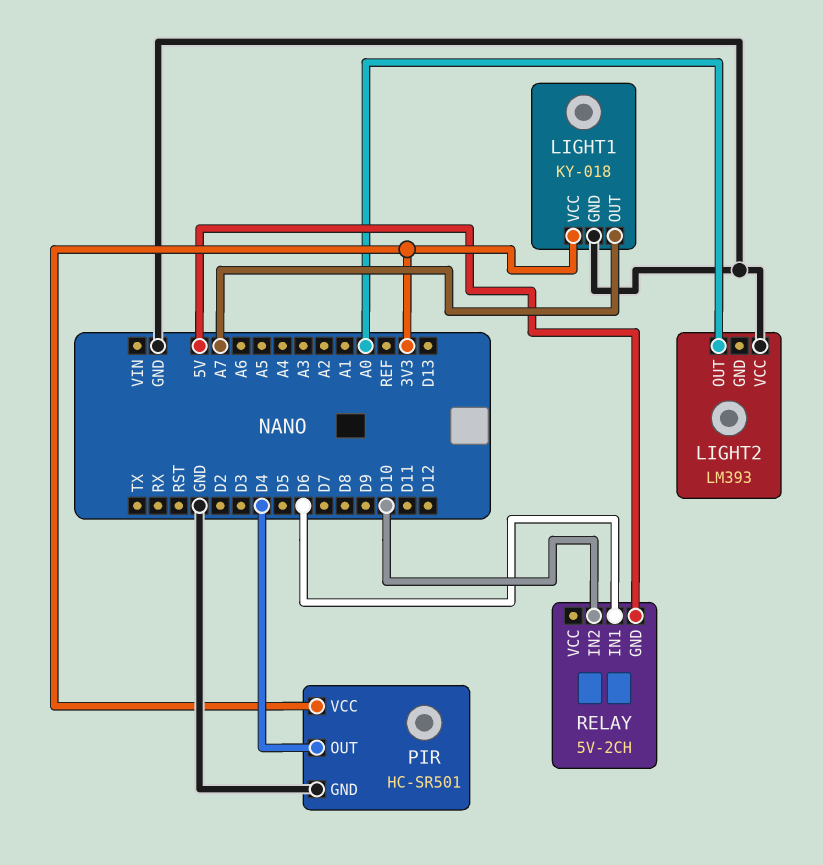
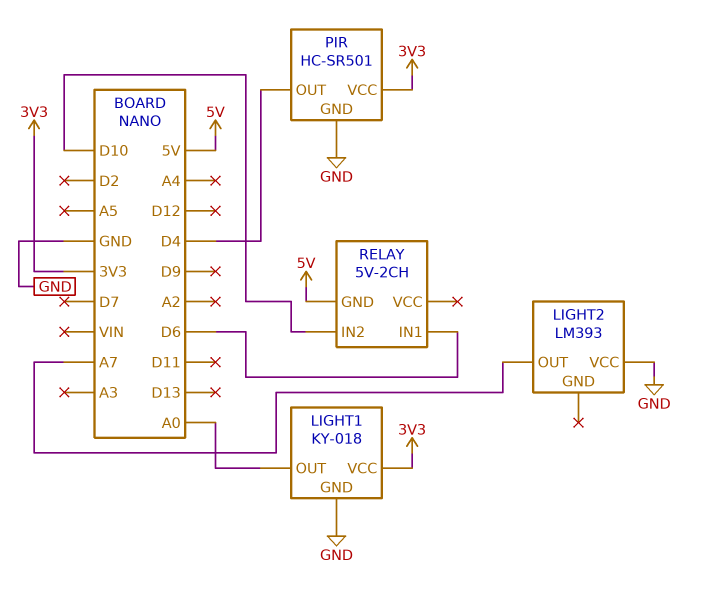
LIGHT1 pin OUT: A7 -> A0
LIGHT2 pin OUT: A0 -> A7

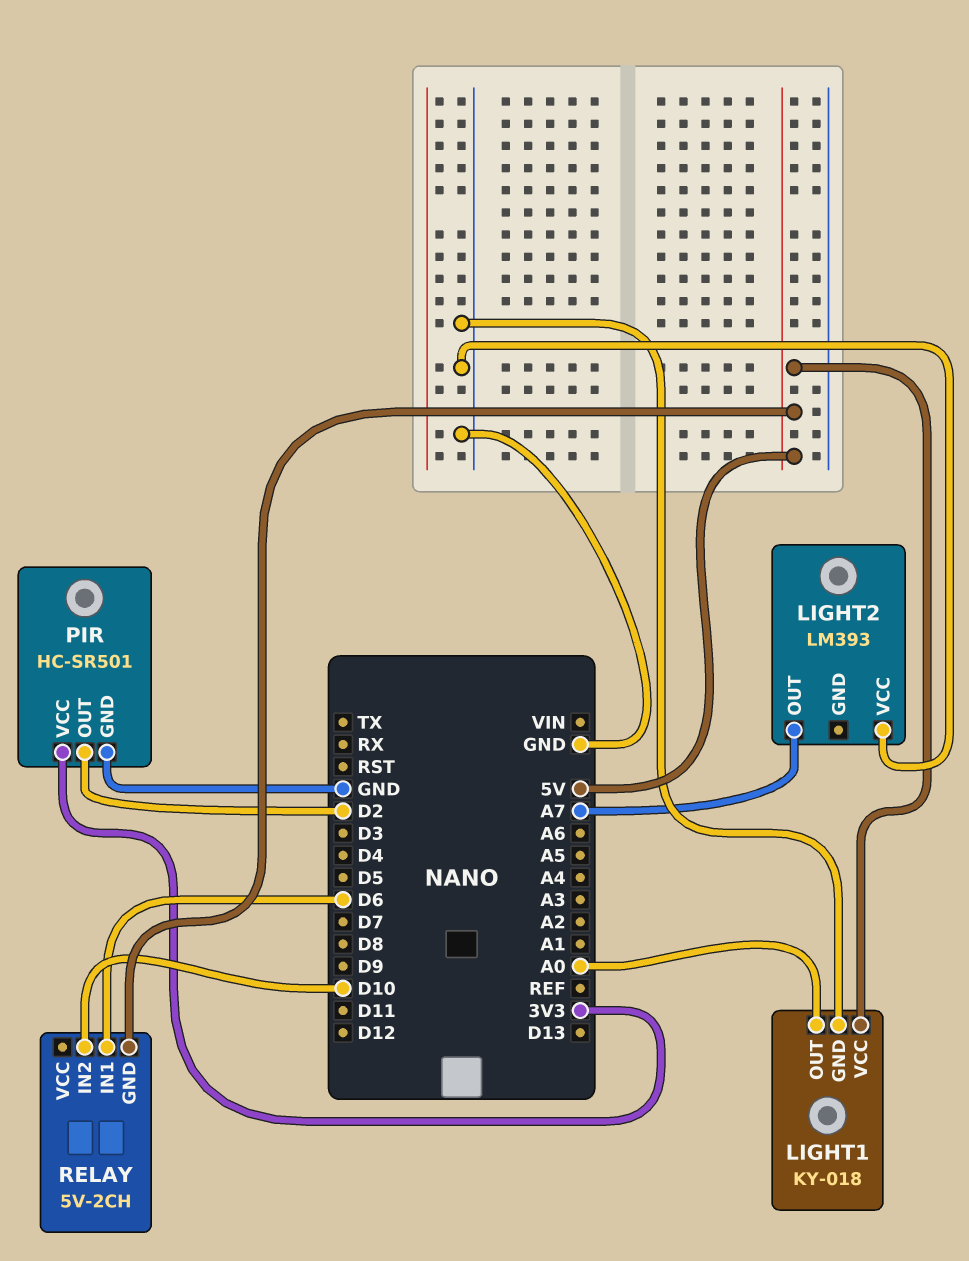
LIGHT1 pin VCC: 3V3 -> 5V
PIR pin OUT: D4 -> D2

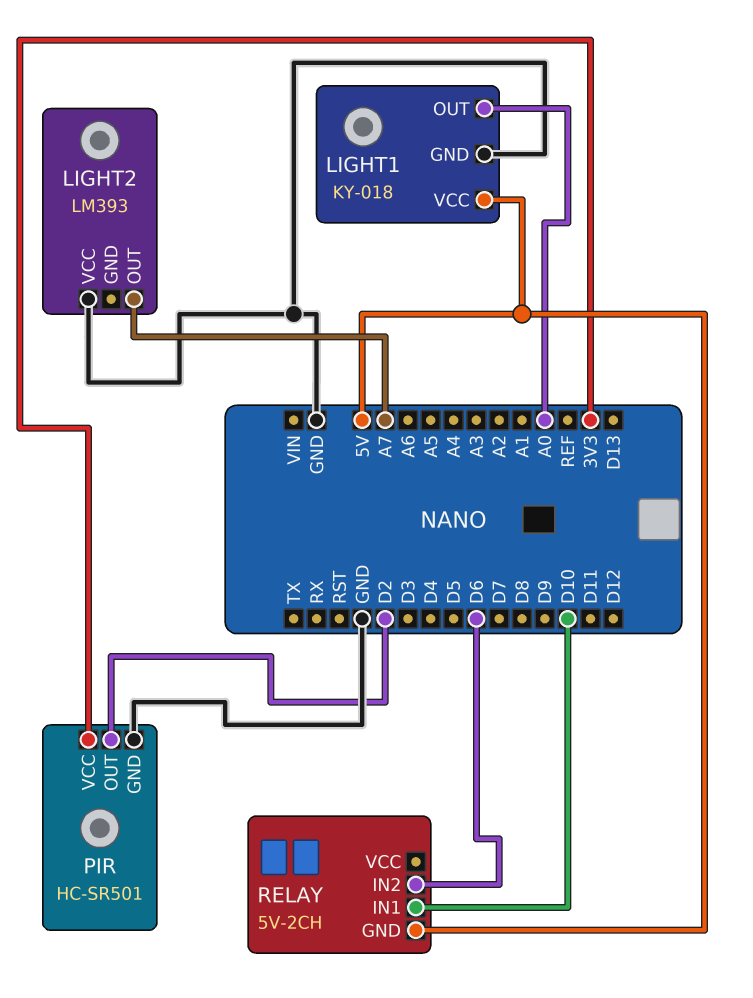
RELAY pin IN1: D6 -> D10
RELAY pin IN2: D10 -> D6

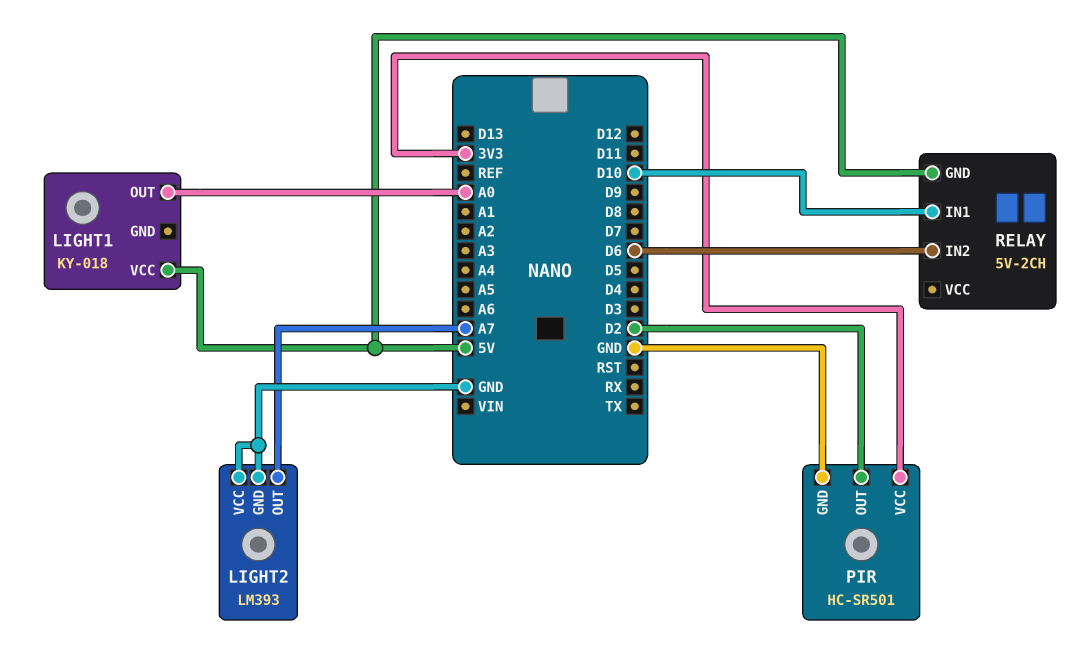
LIGHT1 pin GND: GND -> none
LIGHT2 pin GND: none -> GND

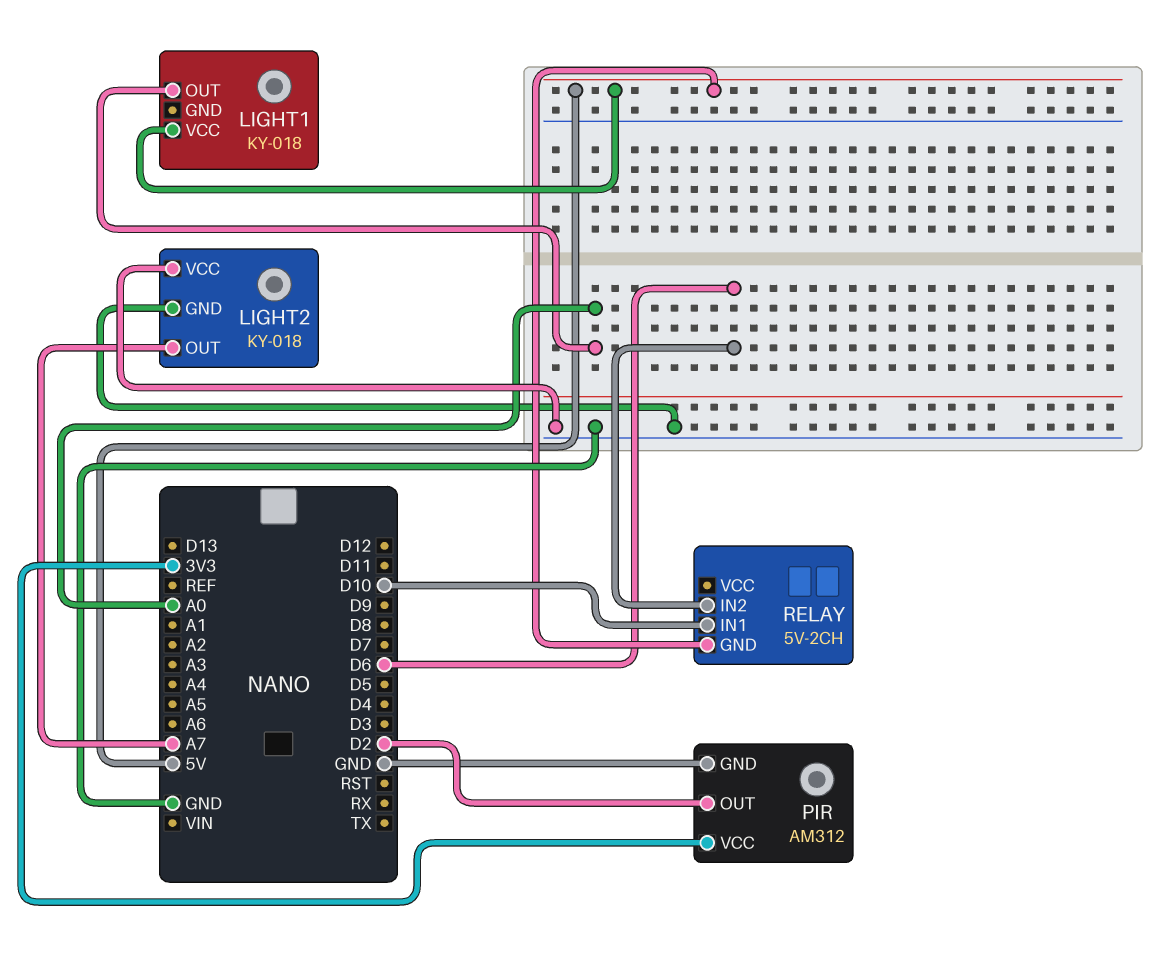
LIGHT2: LM393 -> KY-018
PIR: HC-SR501 -> AM312

